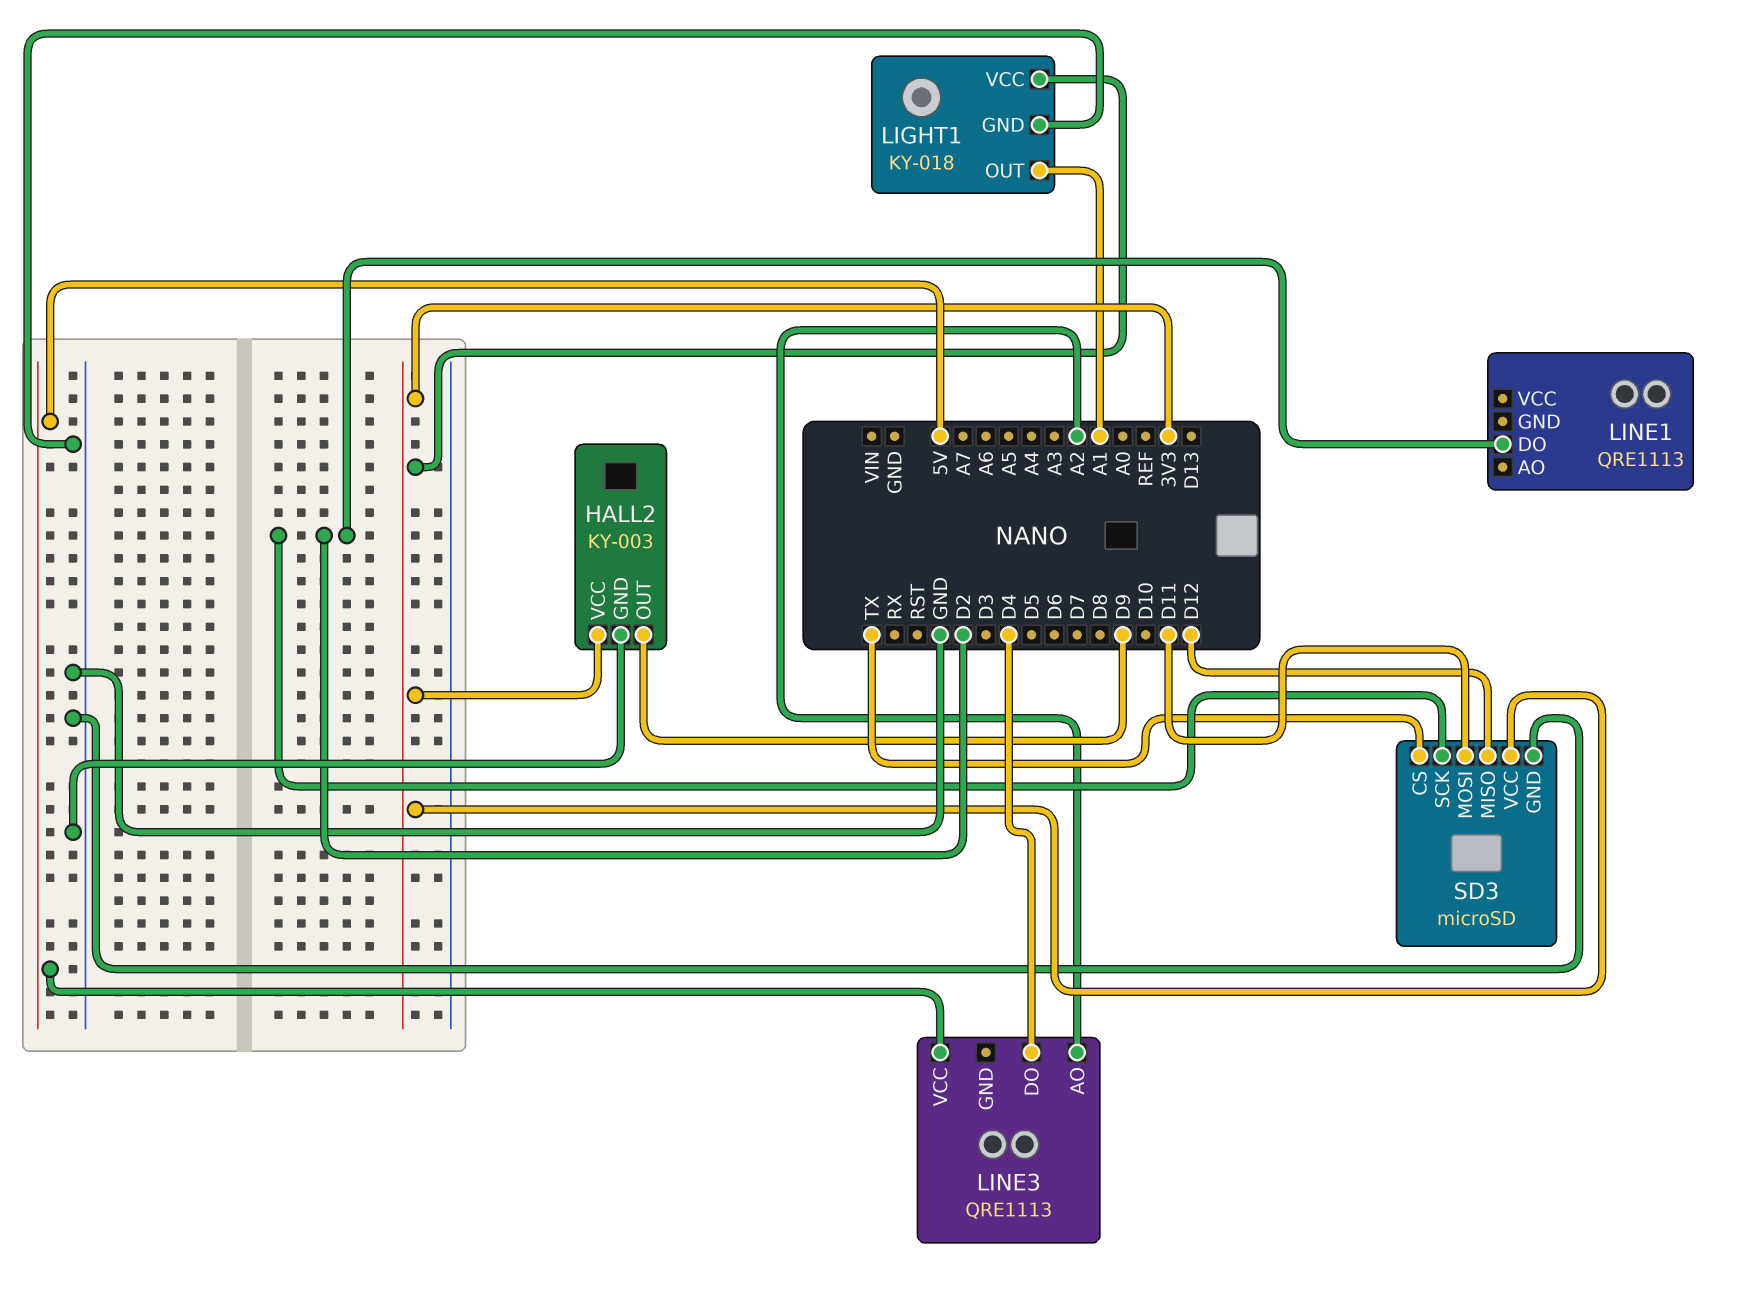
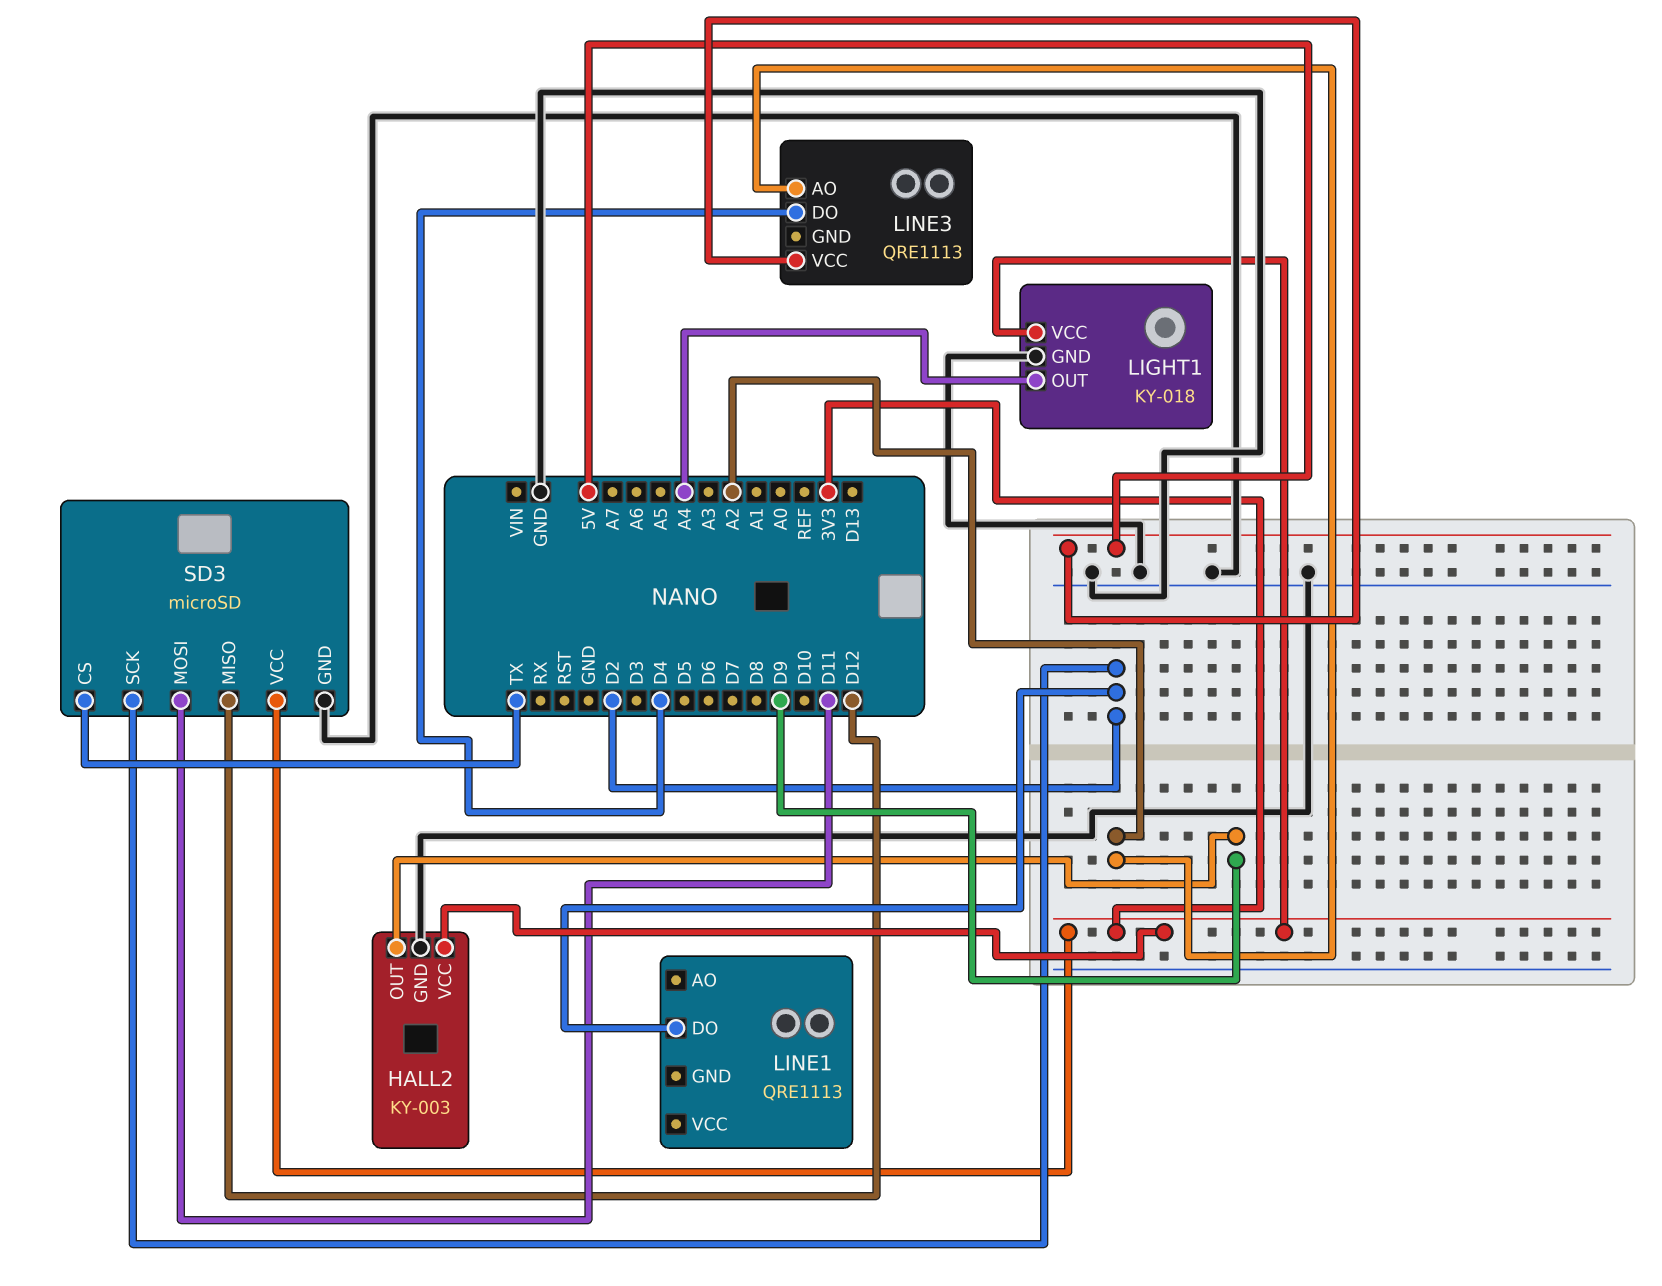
LIGHT1 pin OUT: A1 -> A4

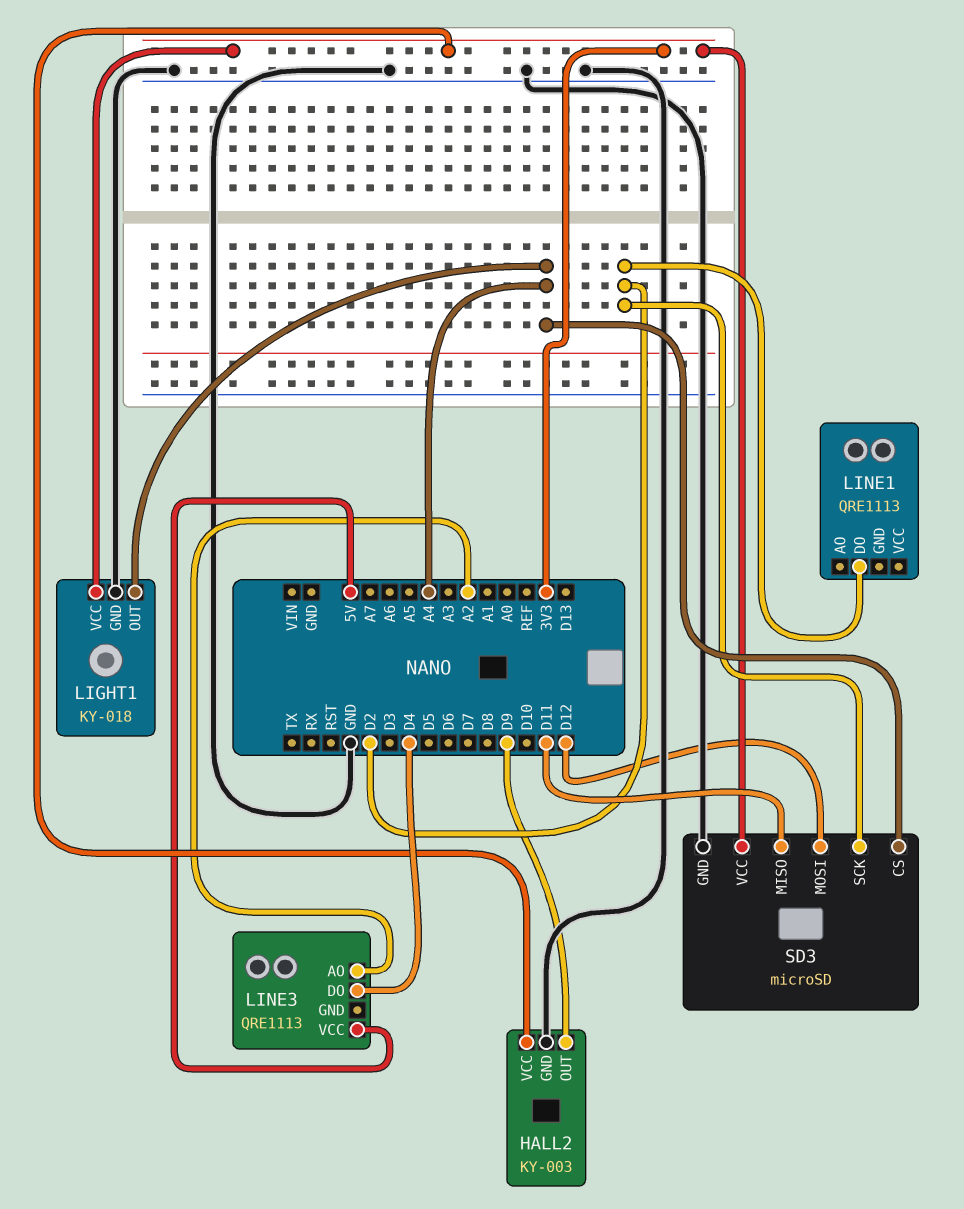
SD3 pin CS: TX -> A4
SD3 pin MISO: D12 -> D11
SD3 pin MOSI: D11 -> D12

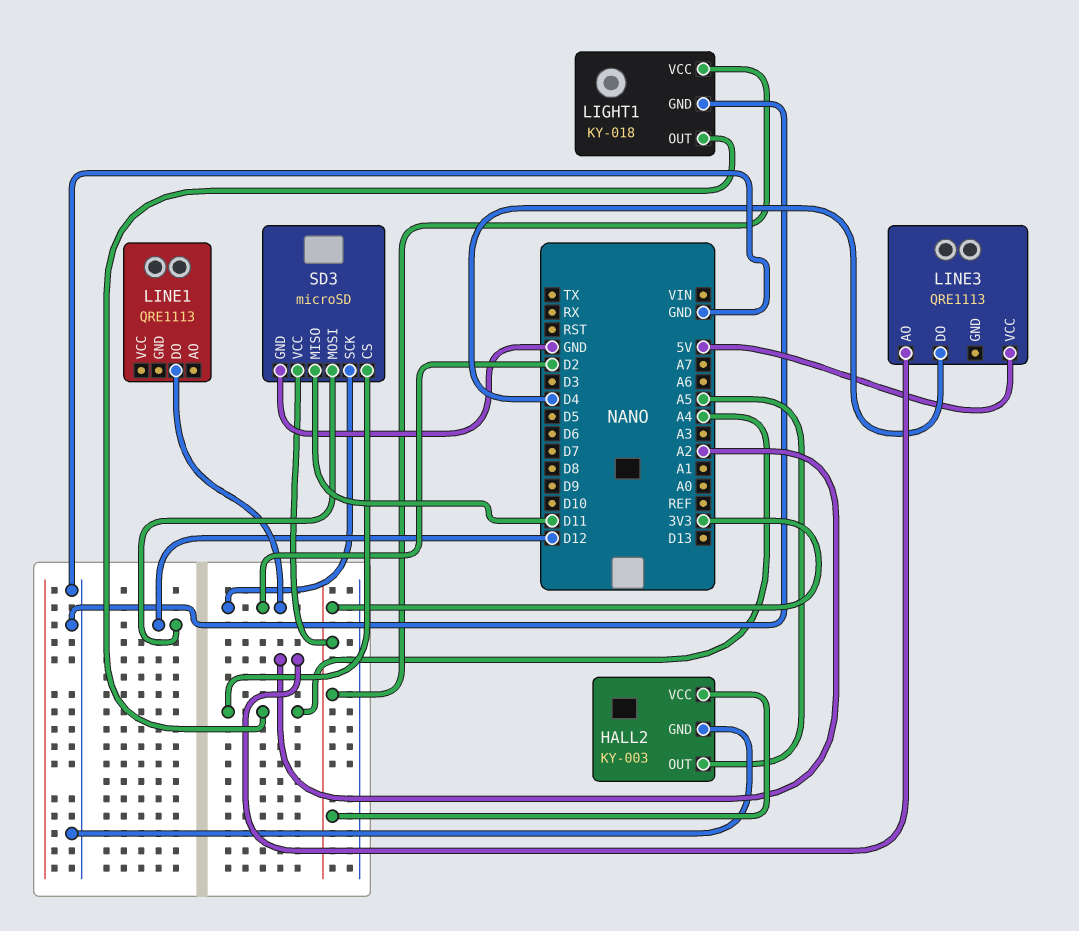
HALL2 pin OUT: D9 -> A5

